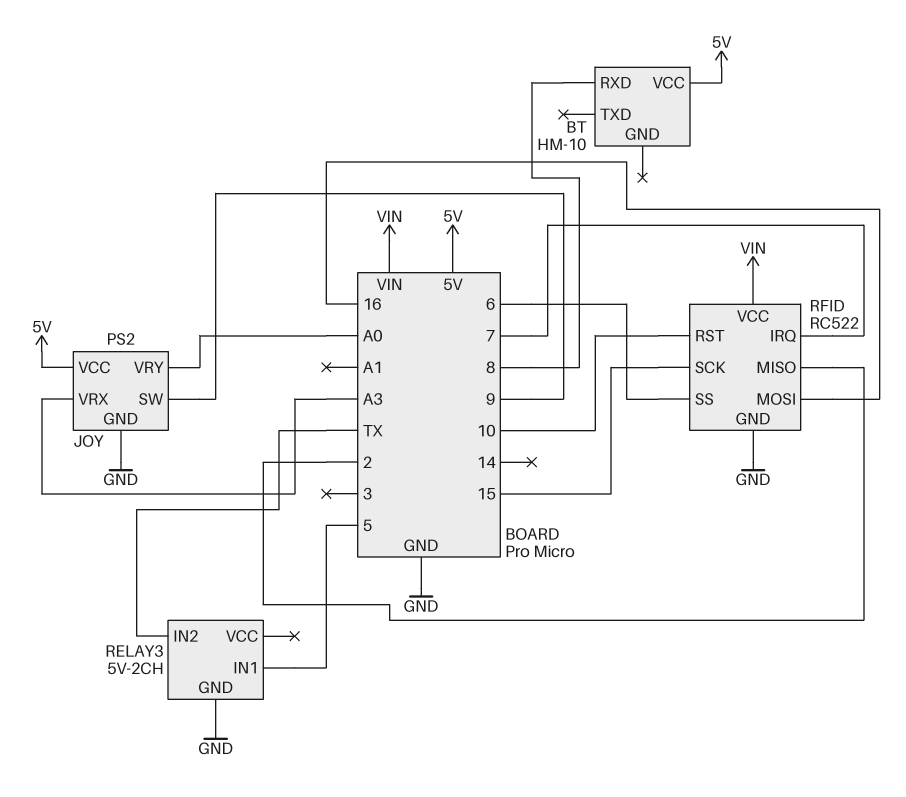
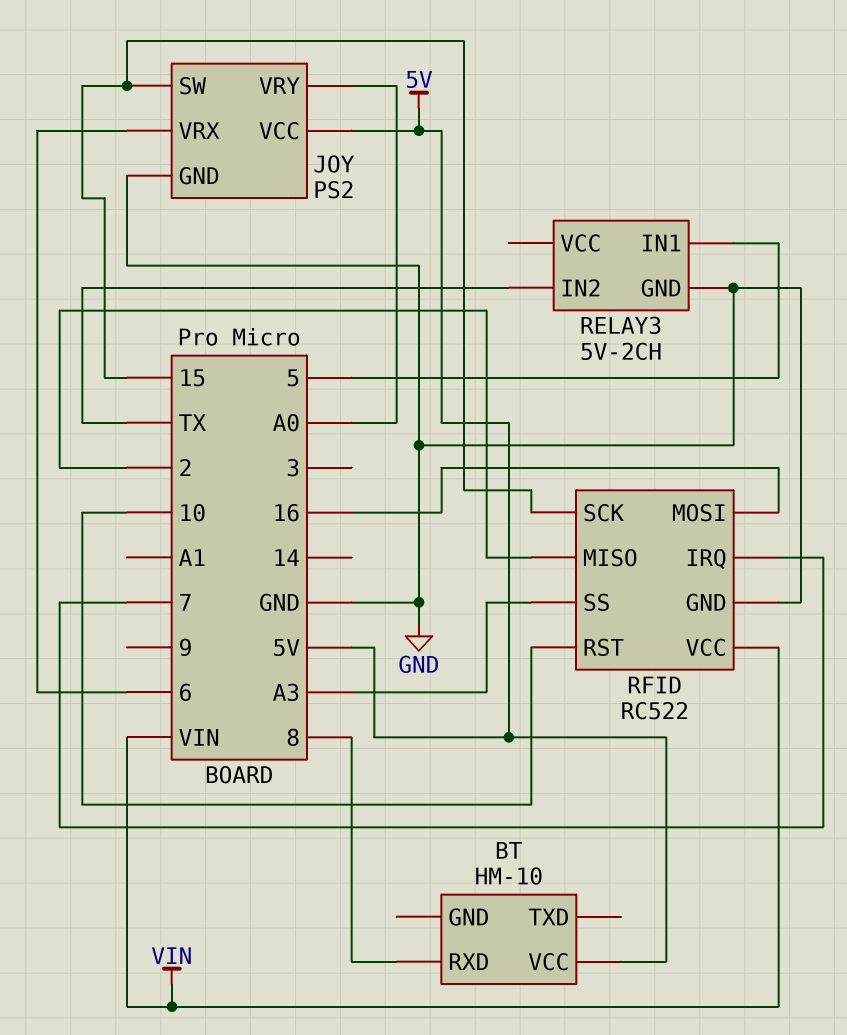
JOY pin SW: 9 -> 15
JOY pin VRX: A3 -> 6
RFID pin SS: 6 -> A3

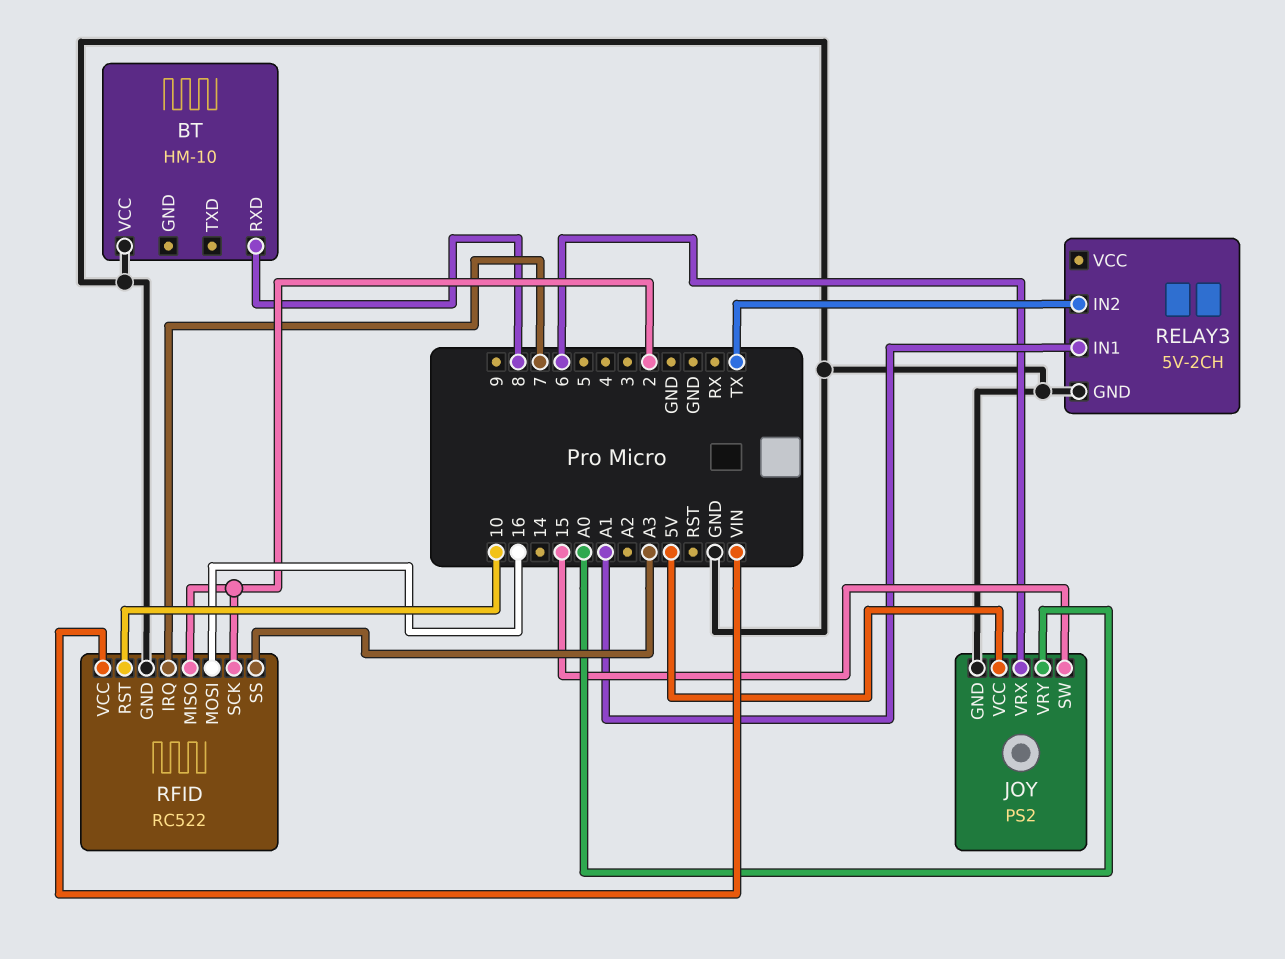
BT pin VCC: 5V -> GND
RELAY3 pin IN1: 5 -> A1
RFID pin SCK: 15 -> 2

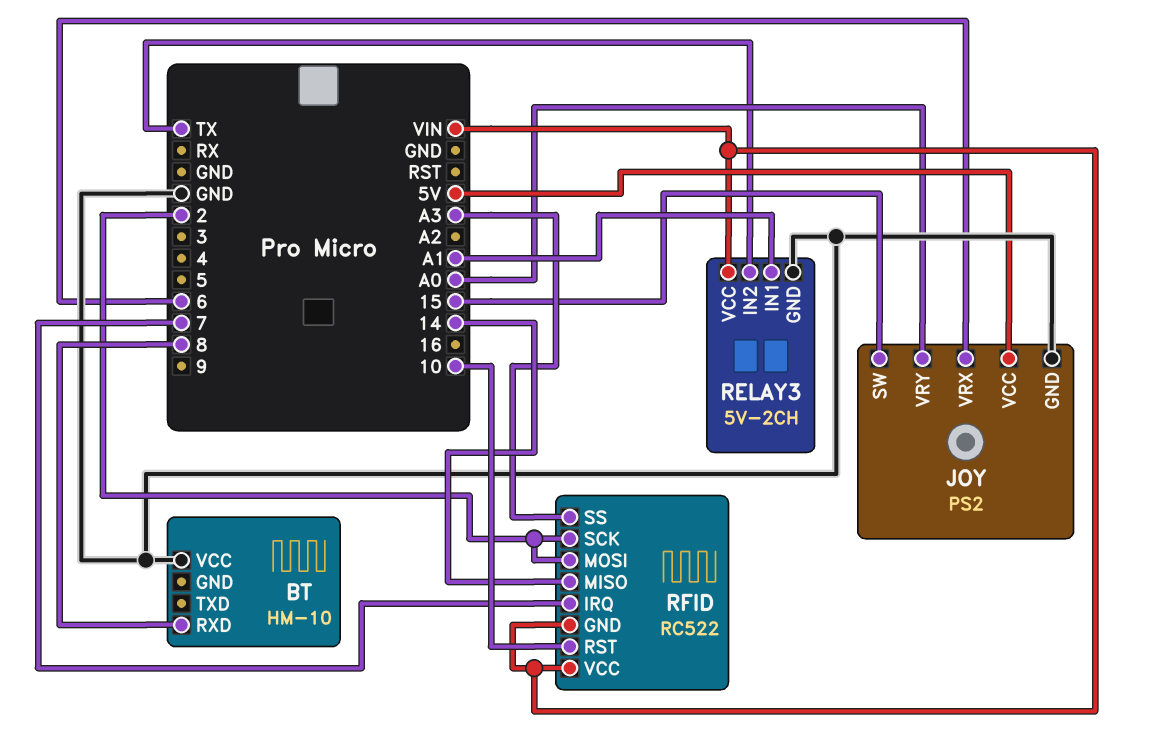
RELAY3 pin VCC: none -> VIN
RFID pin GND: GND -> VIN
RFID pin MISO: 2 -> 14
RFID pin MOSI: 16 -> 2

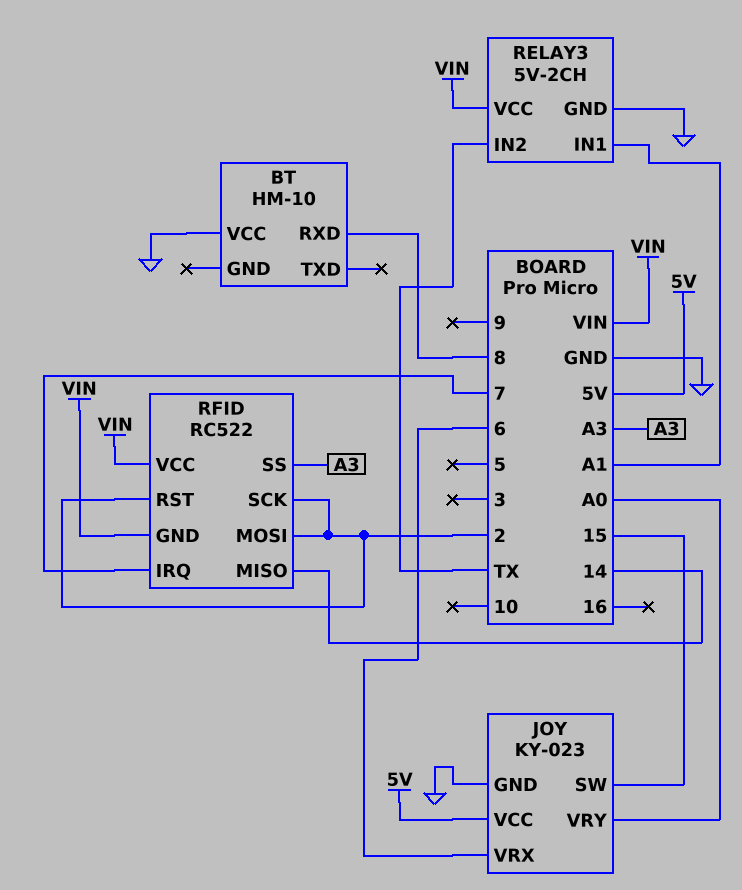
JOY: PS2 -> KY-023
RFID pin RST: 10 -> 2

